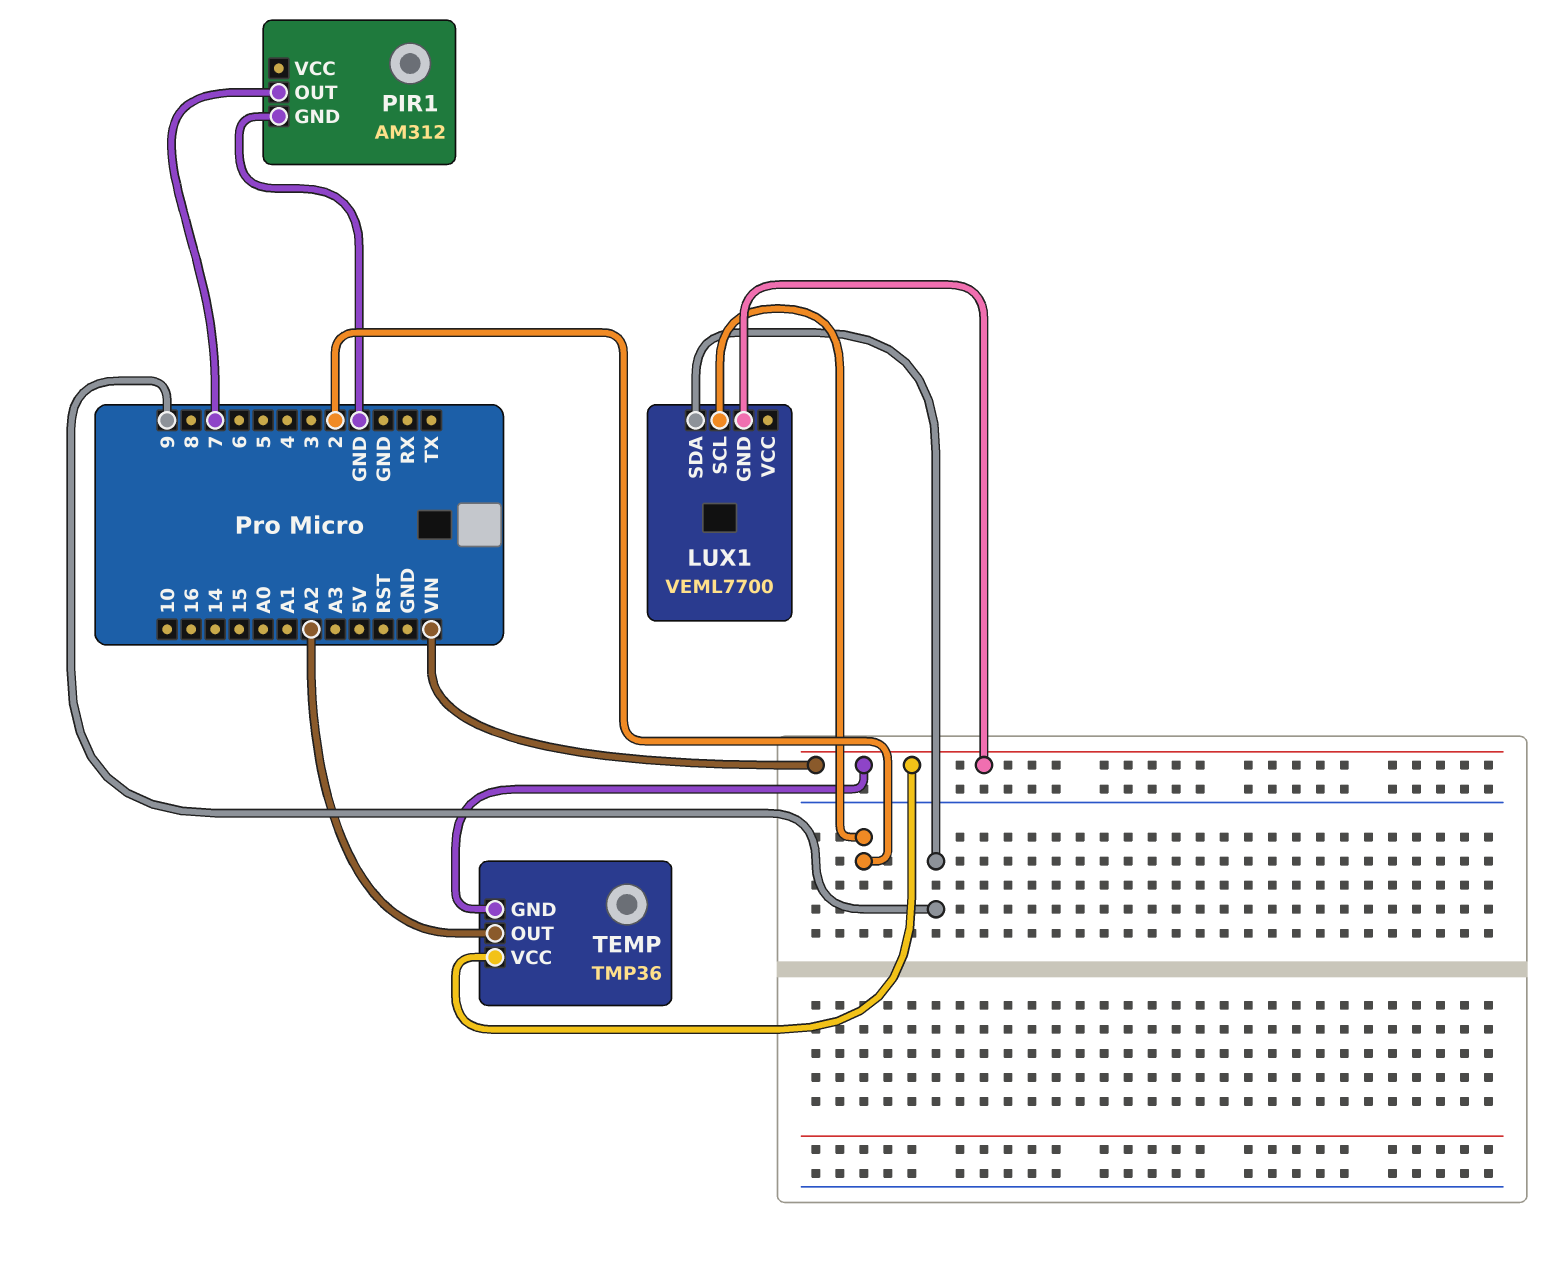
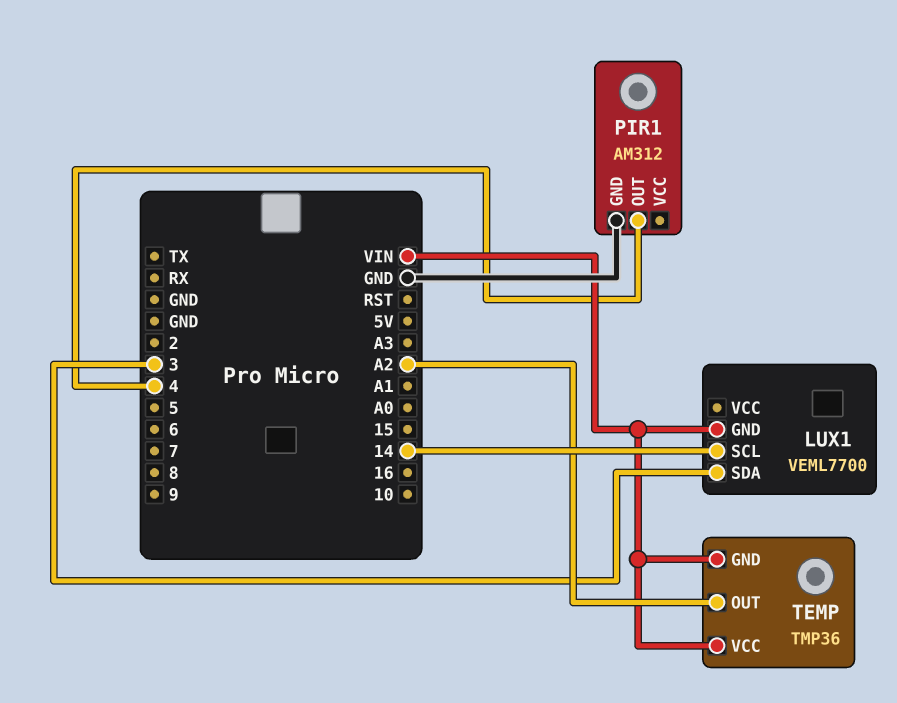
LUX1 pin SCL: 2 -> 14
LUX1 pin SDA: 9 -> 3
PIR1 pin OUT: 7 -> 4

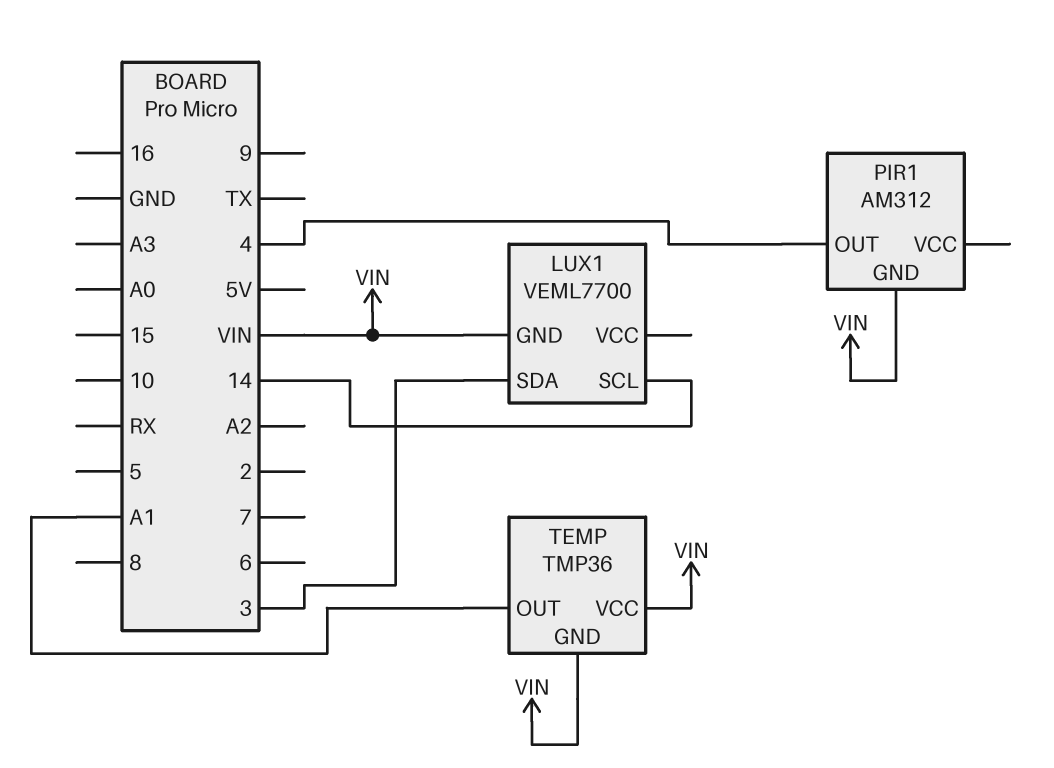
PIR1 pin GND: GND -> VIN
TEMP pin OUT: A2 -> A1

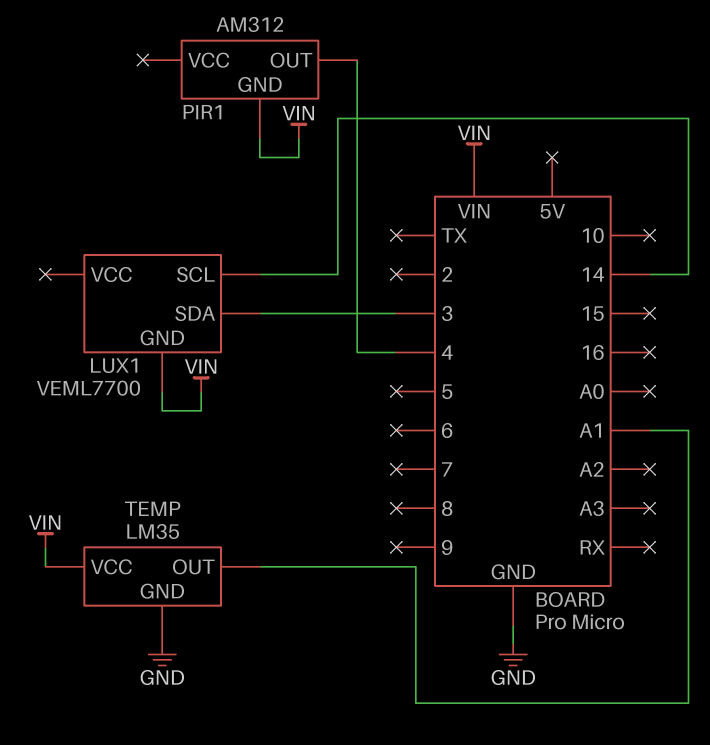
TEMP: TMP36 -> LM35
TEMP pin GND: VIN -> GND

